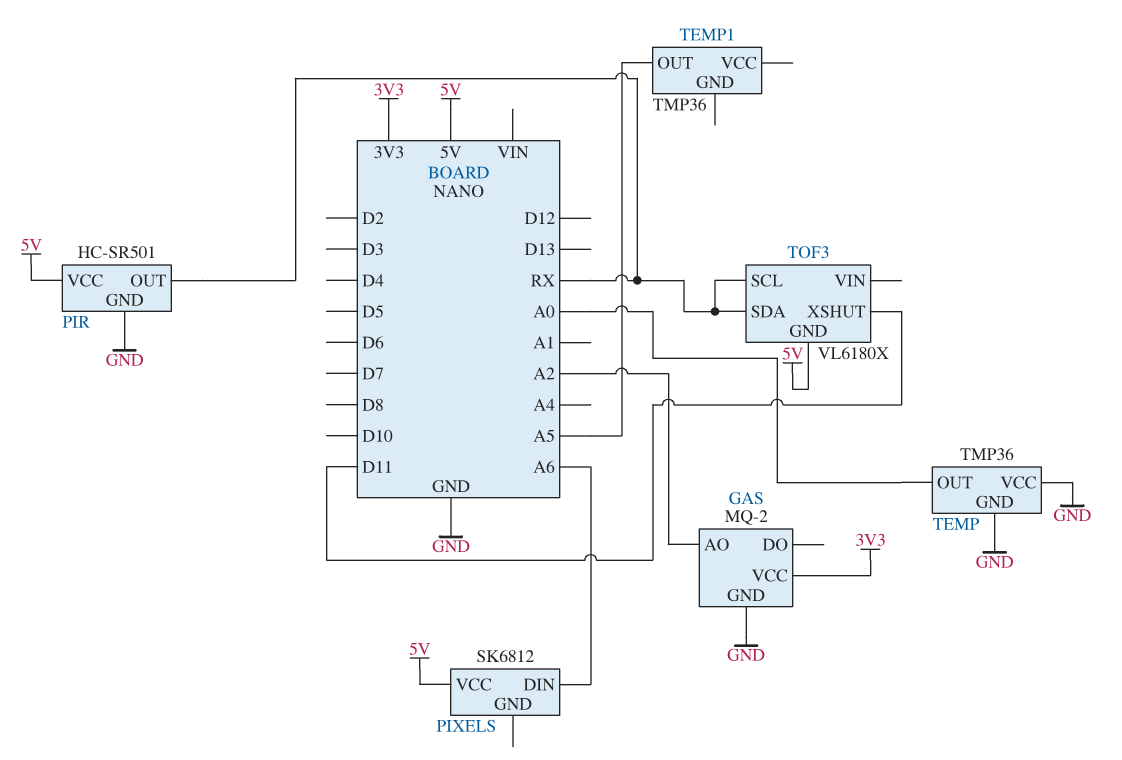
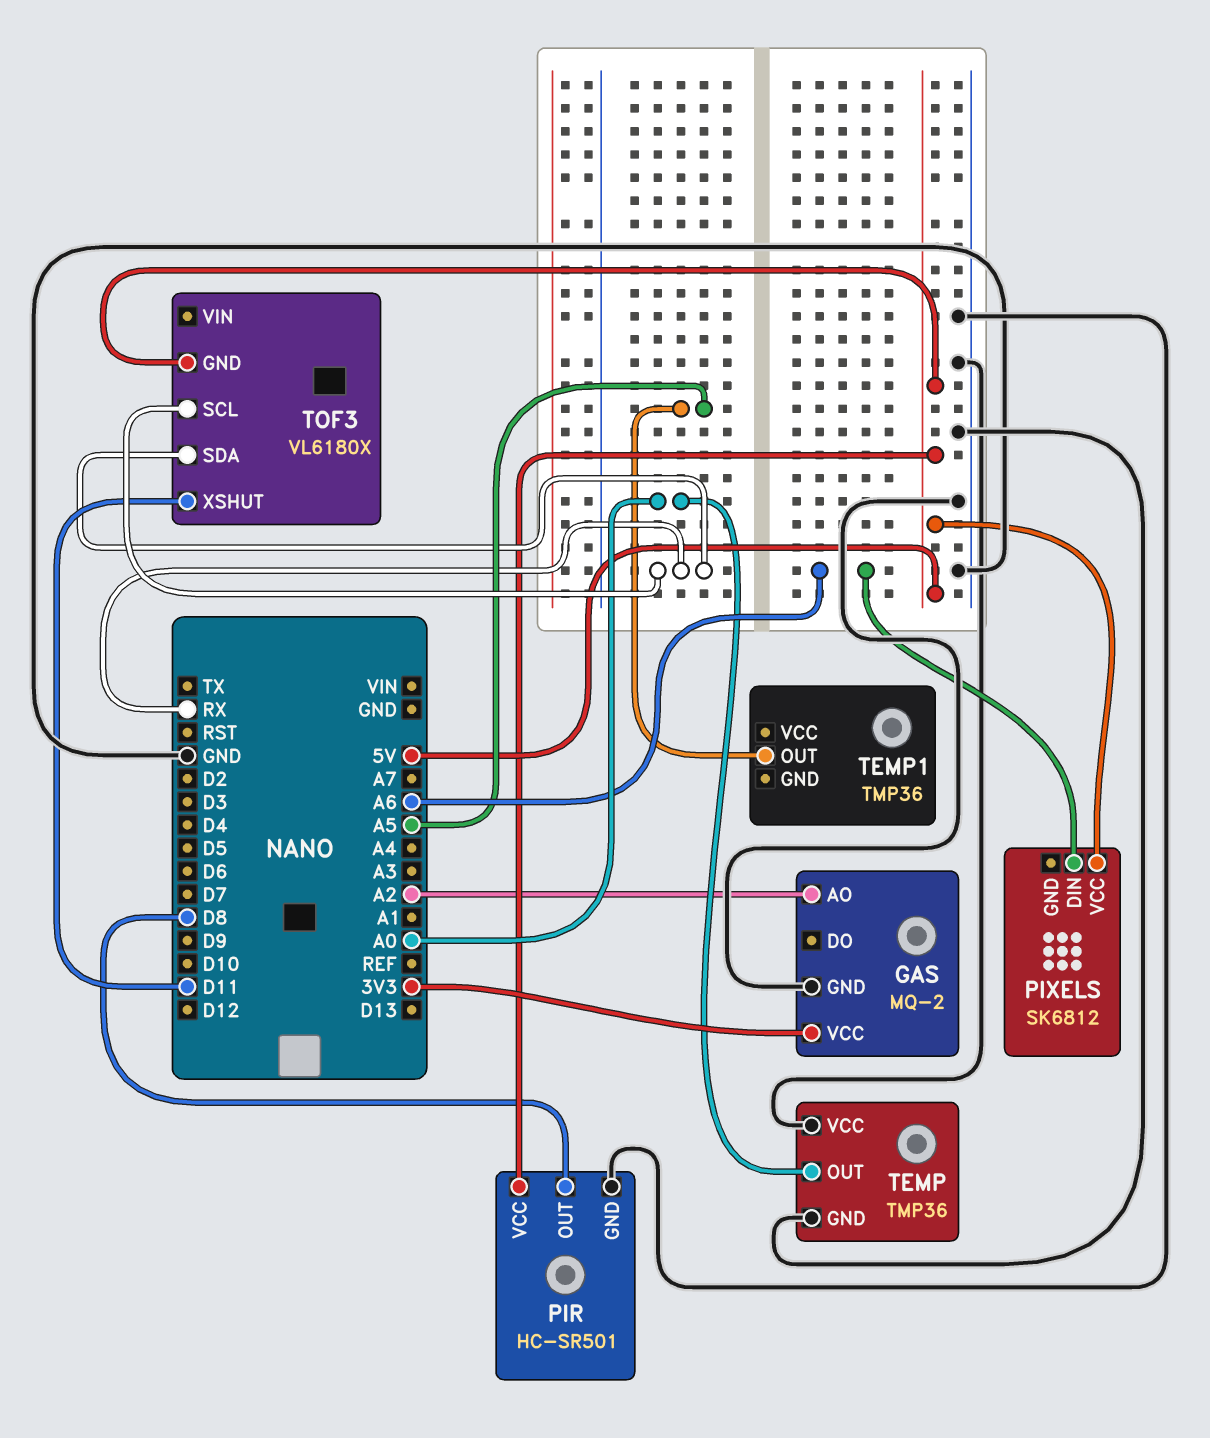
PIR pin OUT: RX -> D8

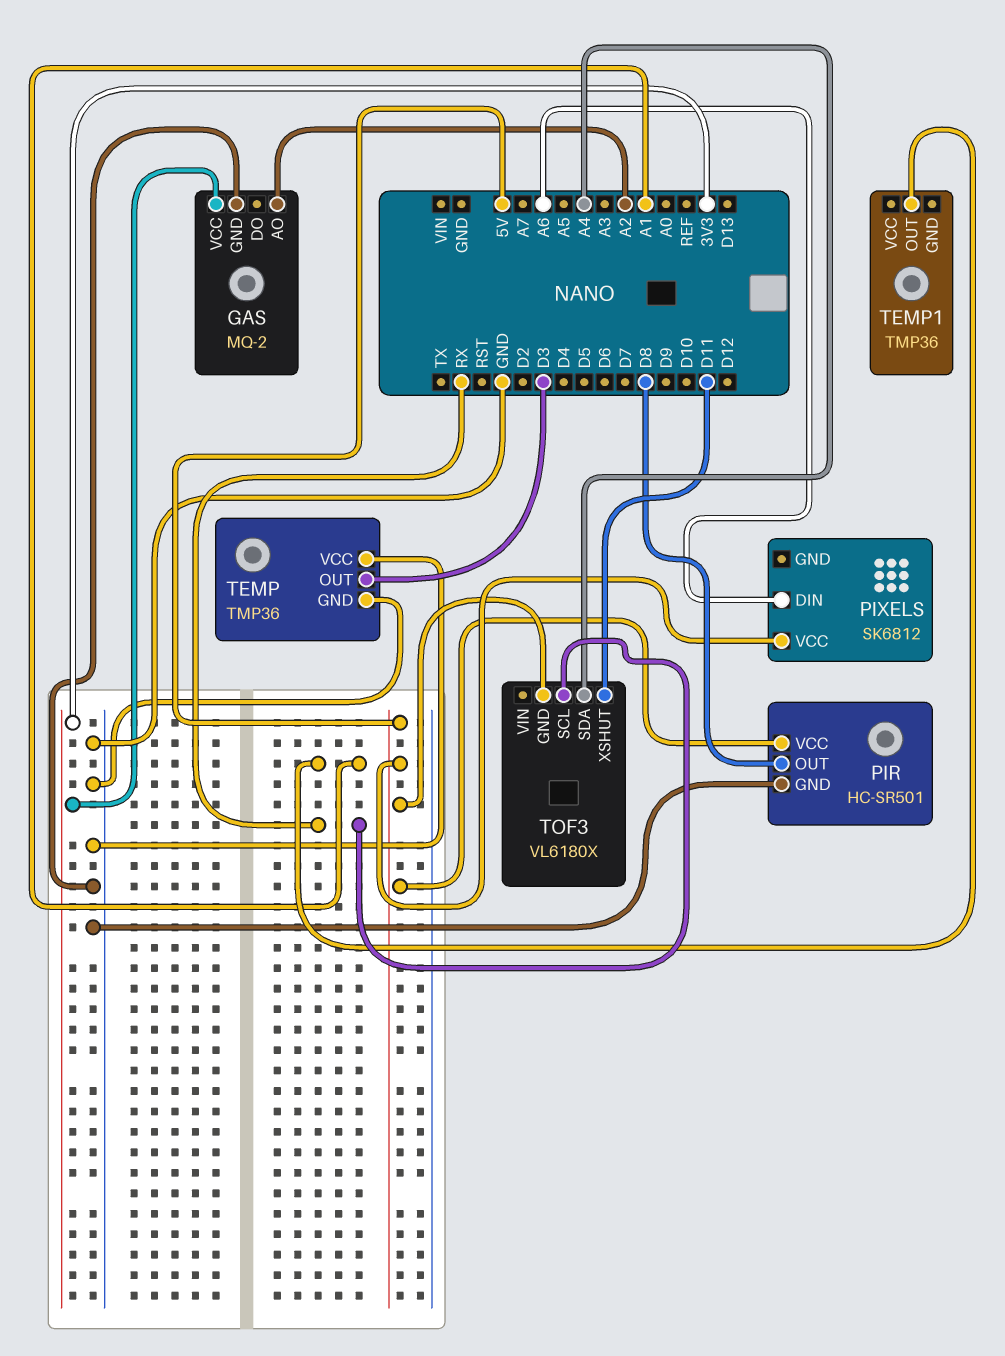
TEMP pin OUT: A0 -> D3
TEMP1 pin OUT: A5 -> A1
TOF3 pin SDA: RX -> A4

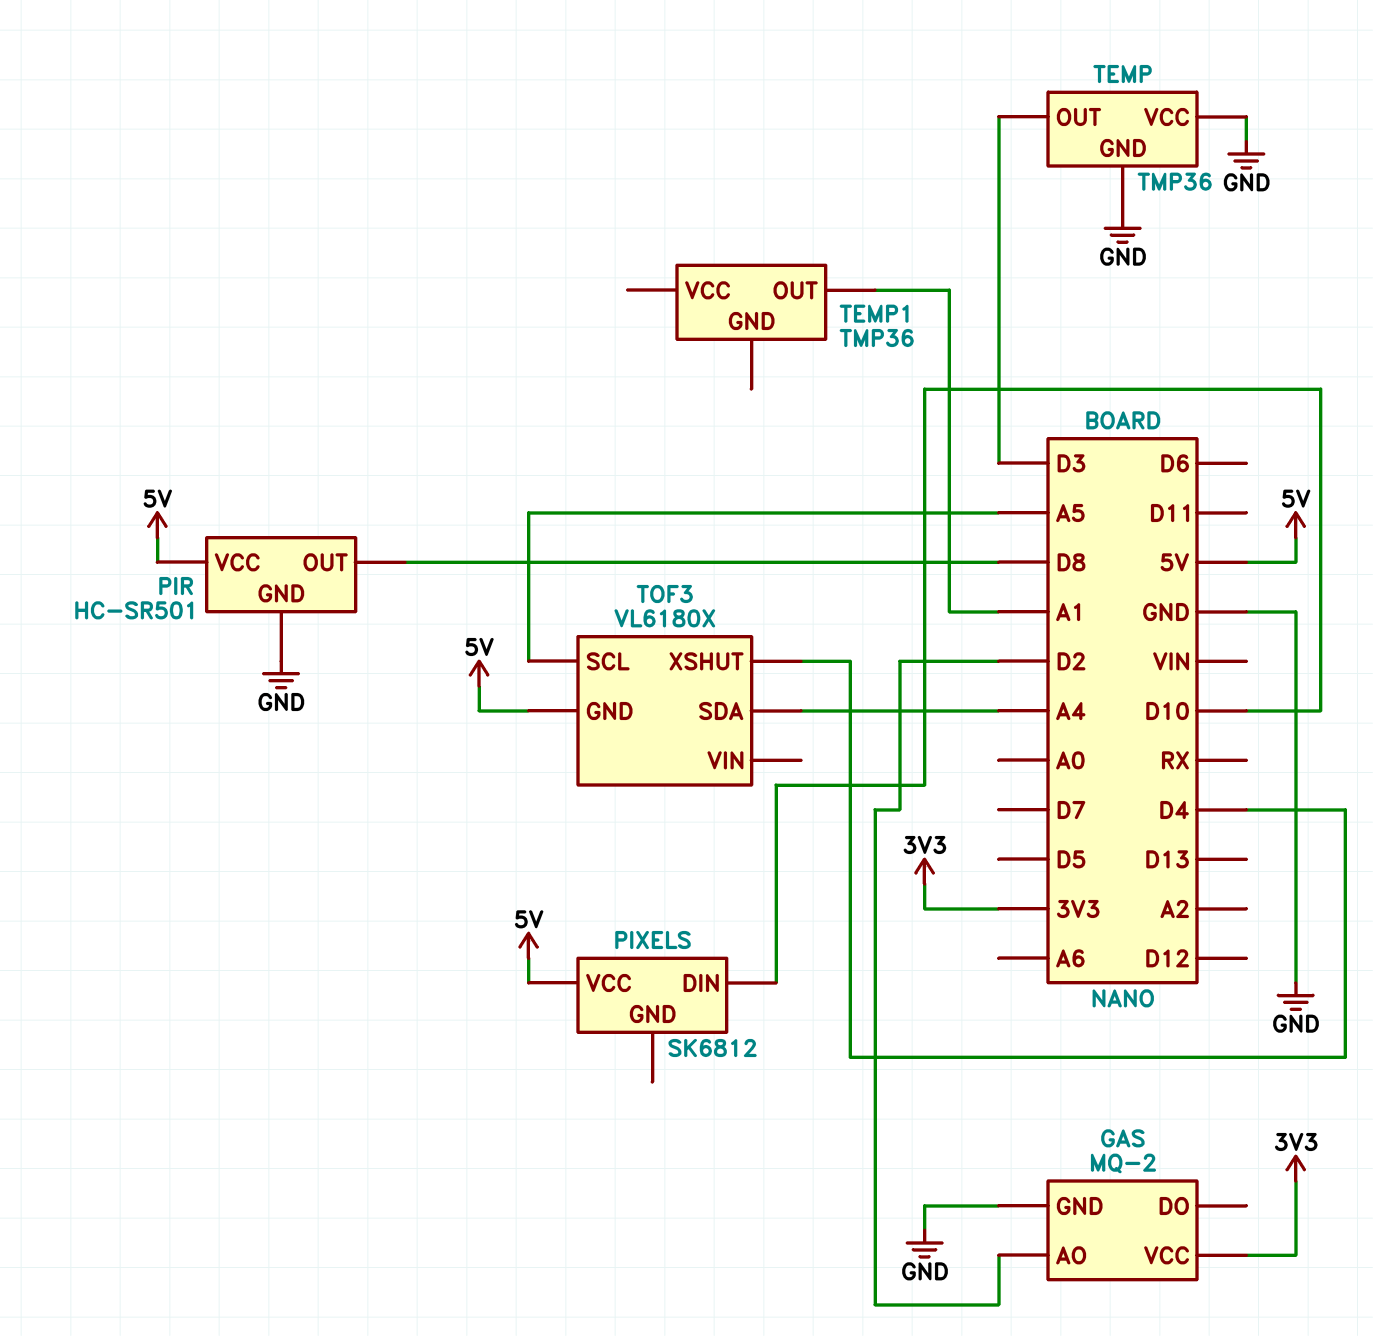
GAS pin AO: A2 -> D2
PIXELS pin DIN: A6 -> D10
TOF3 pin SCL: RX -> A5
TOF3 pin XSHUT: D11 -> D4

